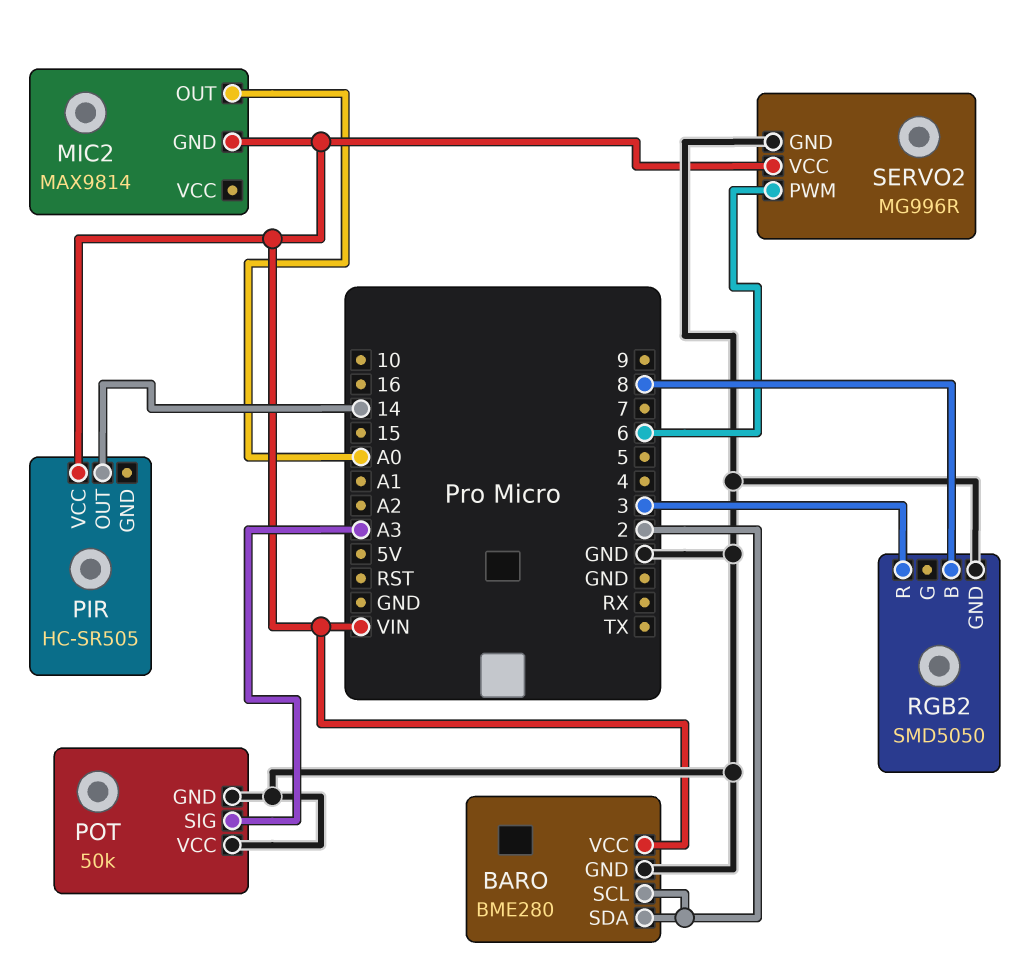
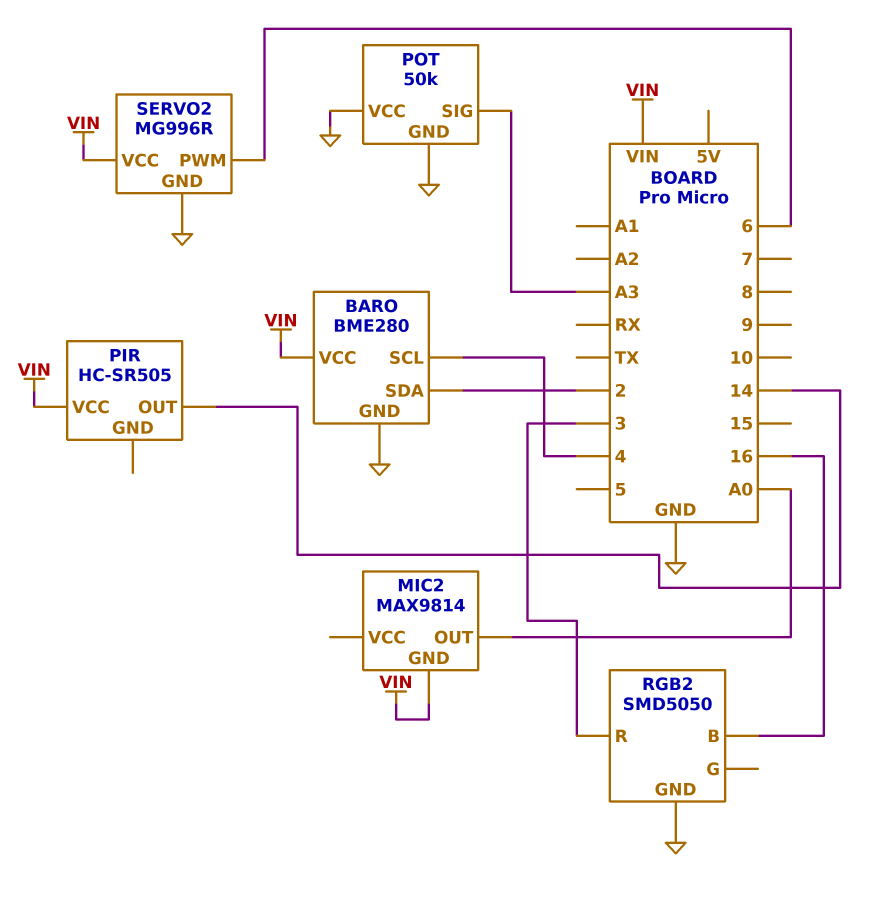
BARO pin SCL: 2 -> 4
RGB2 pin B: 8 -> 16

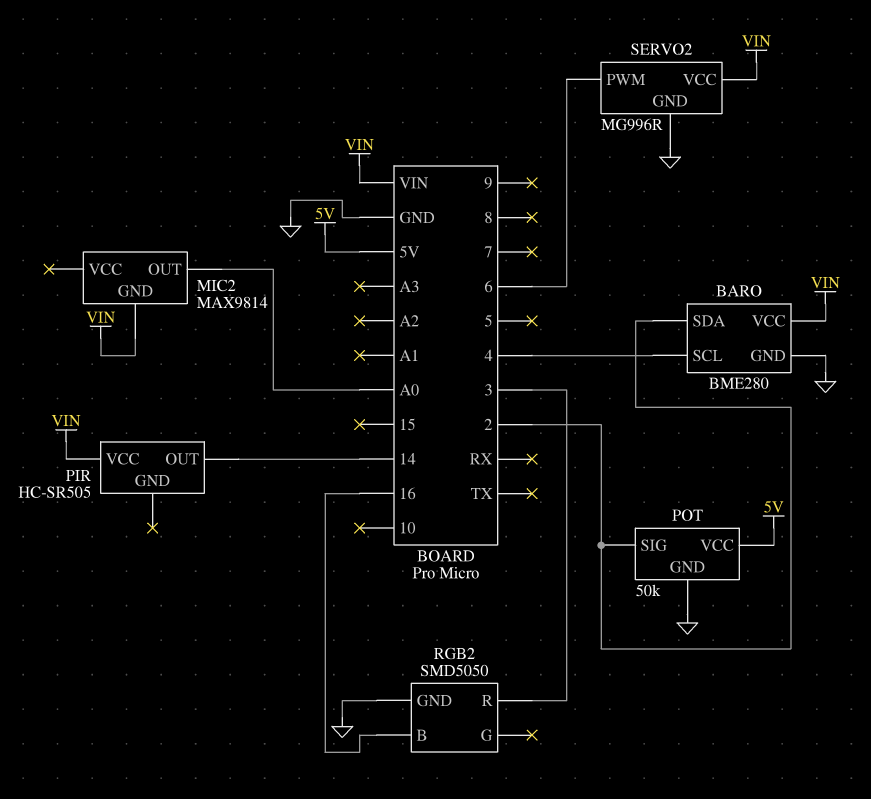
POT pin SIG: A3 -> 2
POT pin VCC: GND -> 5V

